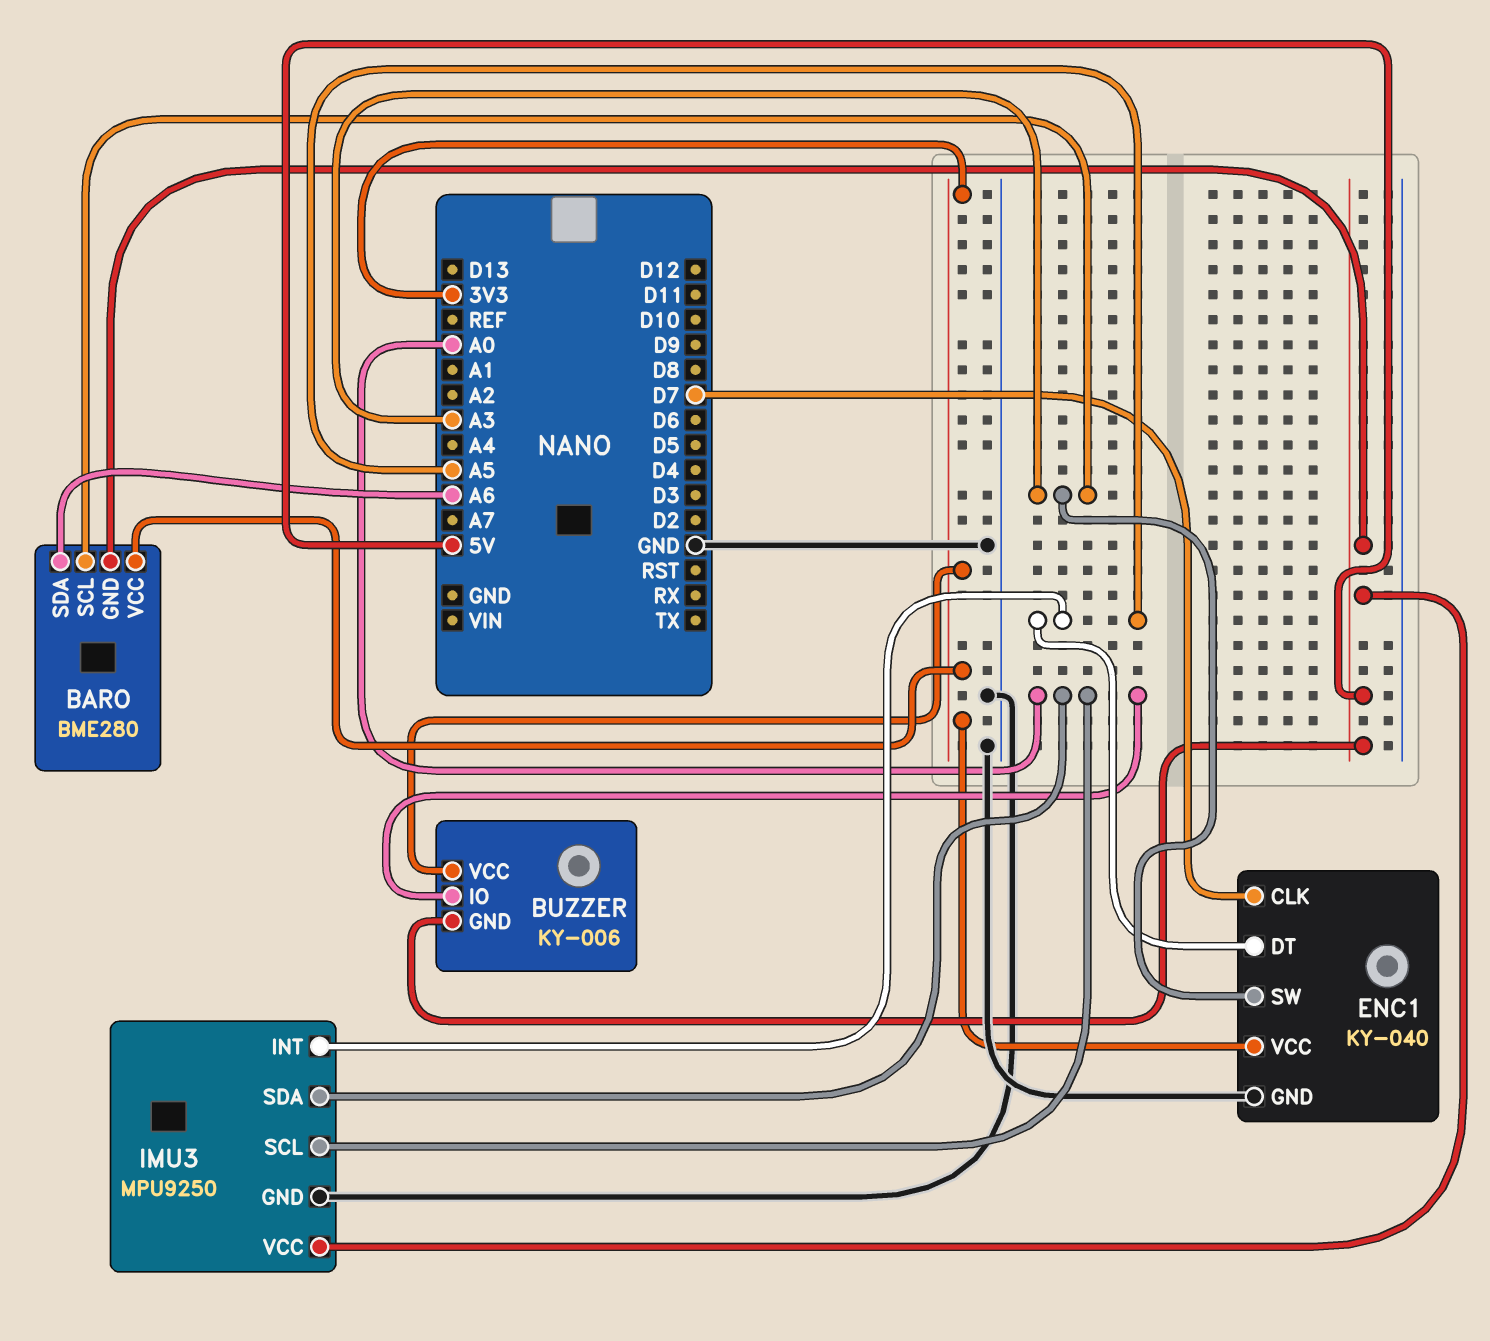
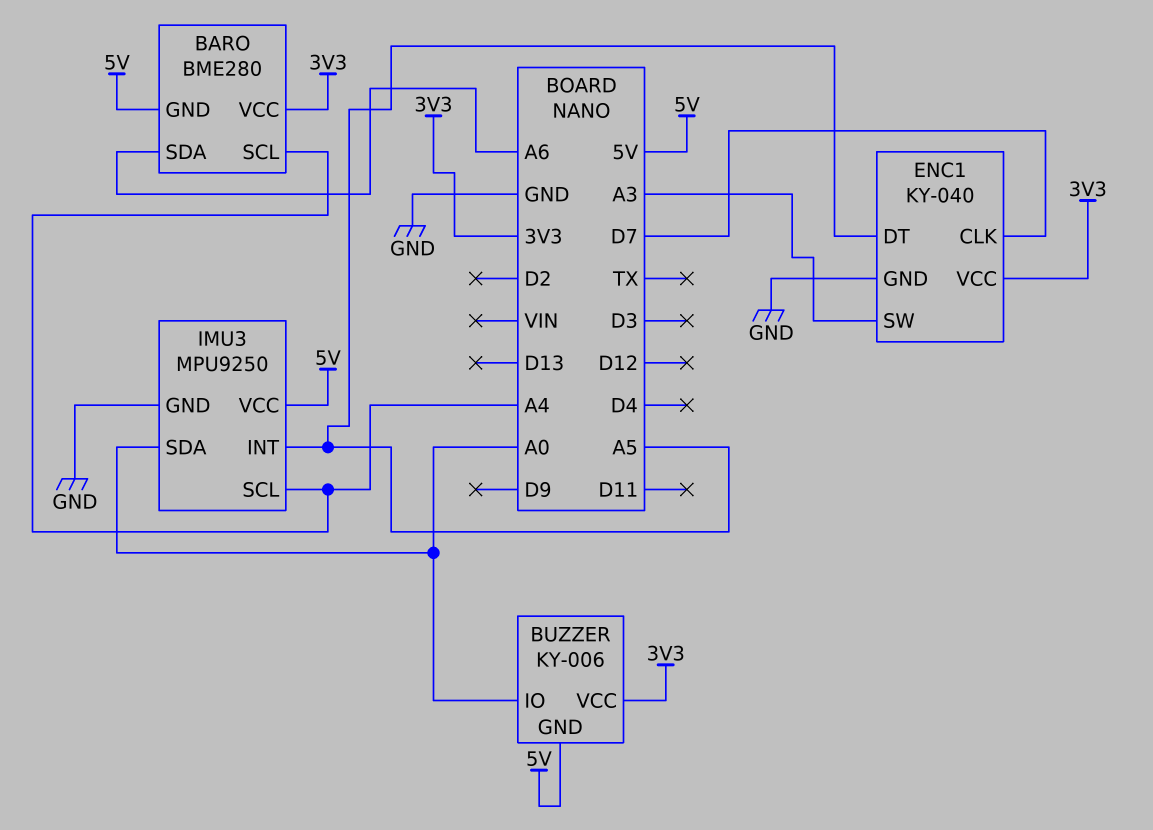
BARO pin SCL: A3 -> A4
IMU3 pin SCL: A0 -> A4

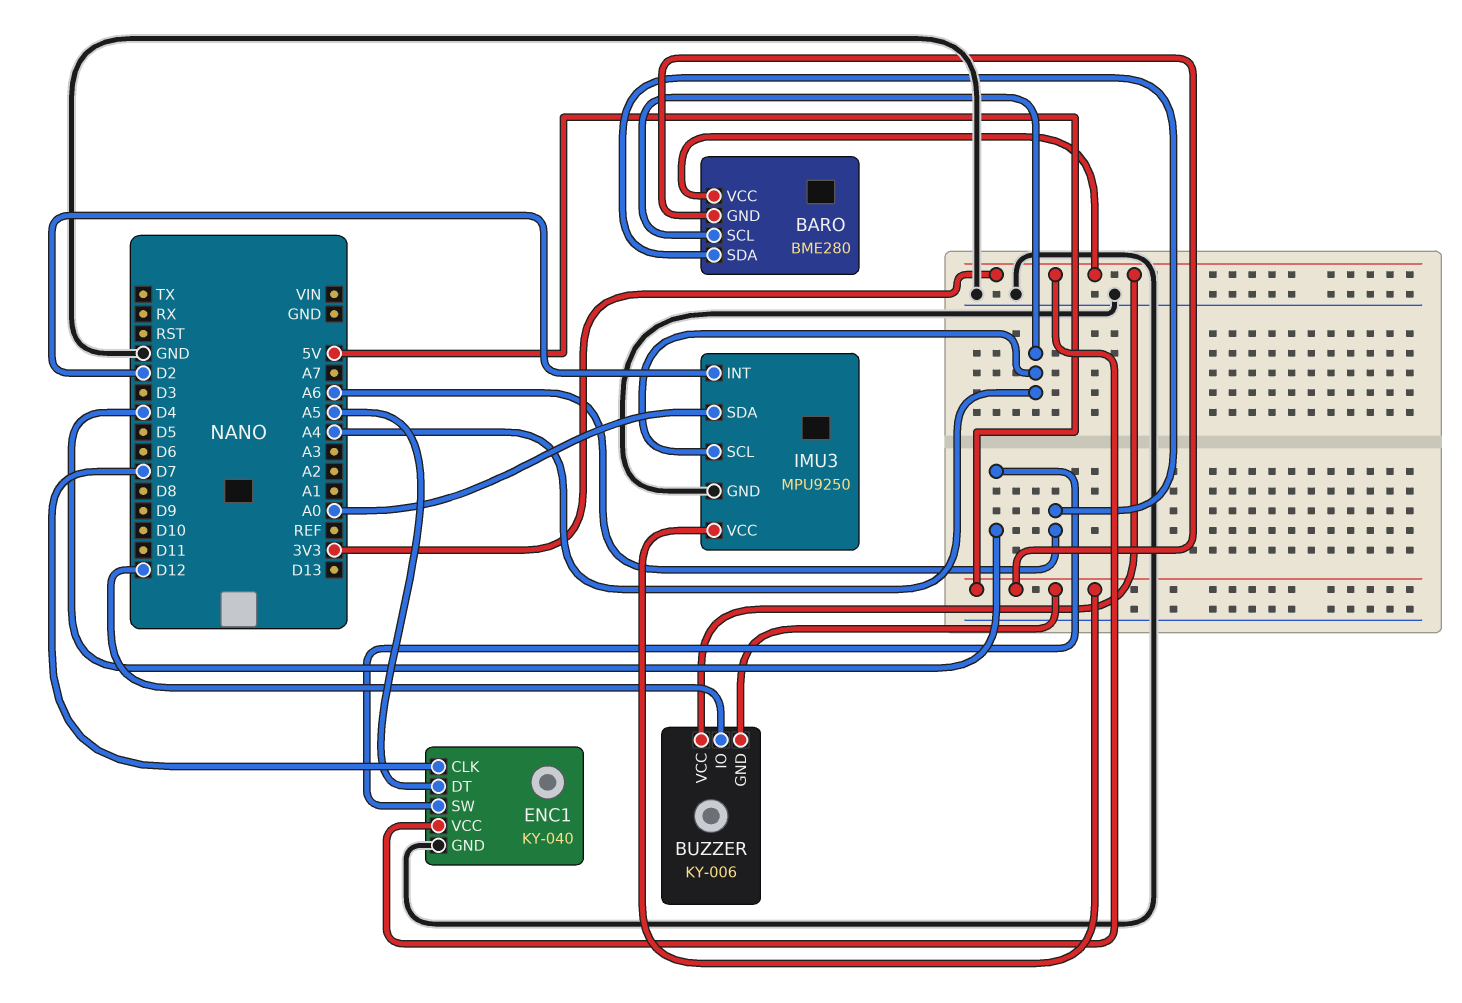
BUZZER pin IO: A0 -> D12
ENC1 pin SW: A3 -> D4
IMU3 pin INT: A5 -> D2

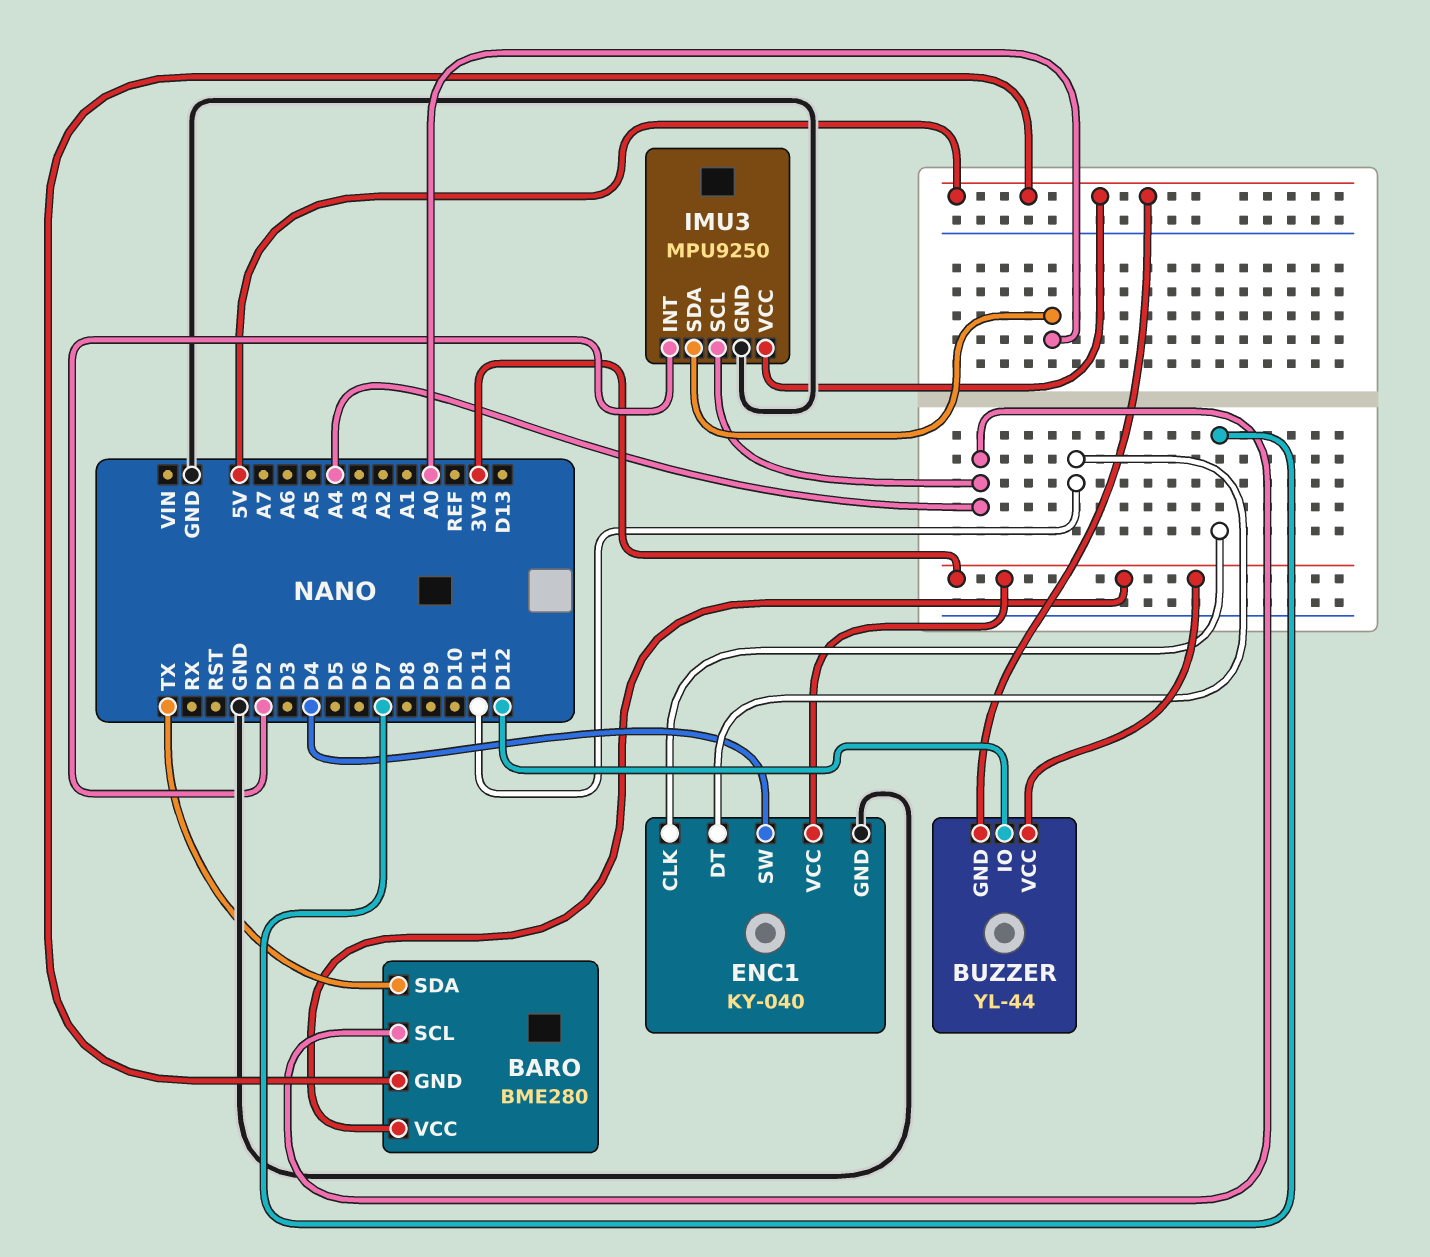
BARO pin SDA: A6 -> TX
BUZZER: KY-006 -> YL-44
ENC1 pin DT: A5 -> D11

